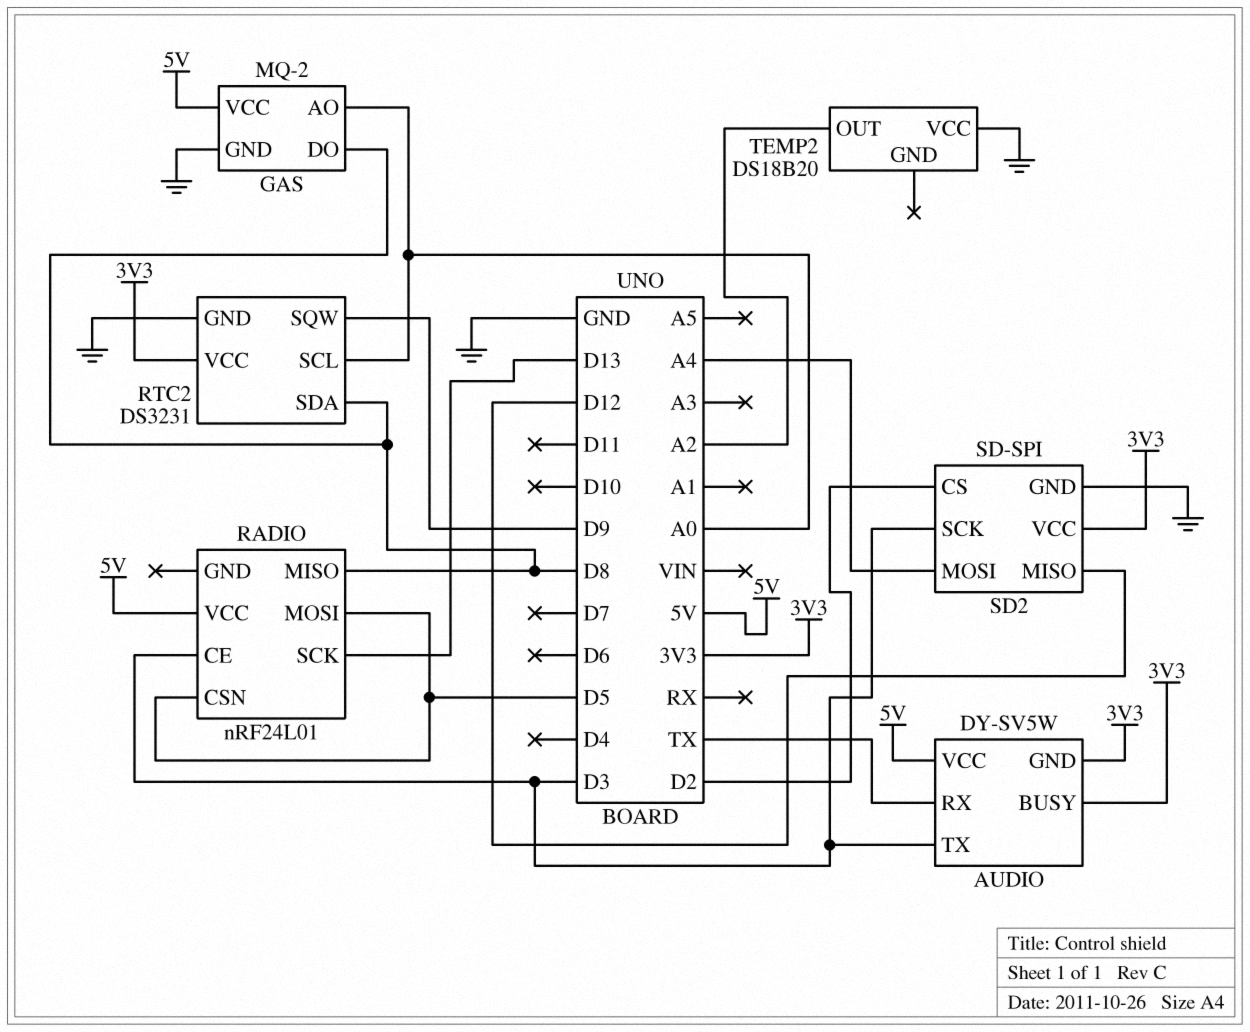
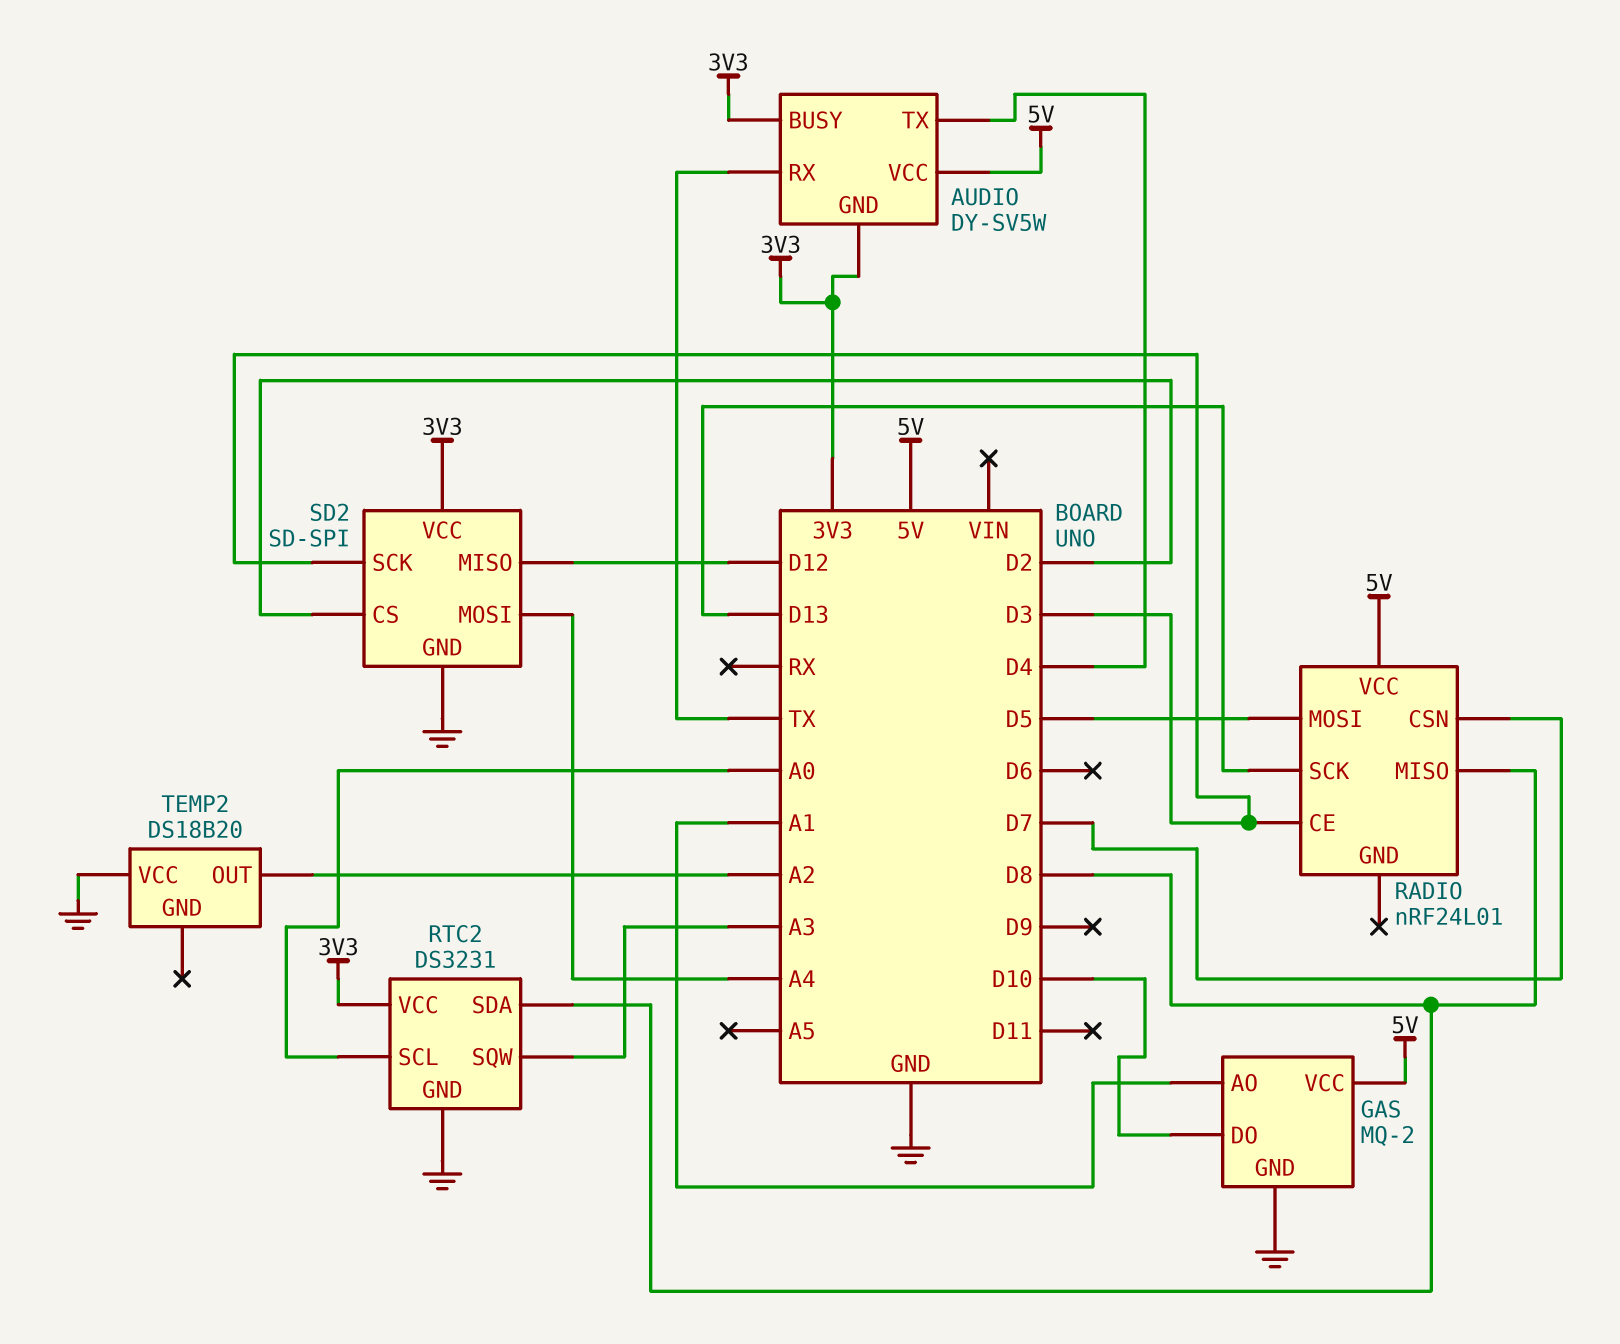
AUDIO pin TX: D3 -> D4
GAS pin AO: A0 -> A1
GAS pin DO: D8 -> D10
RADIO pin CSN: D5 -> D7
RTC2 pin SQW: D9 -> A3

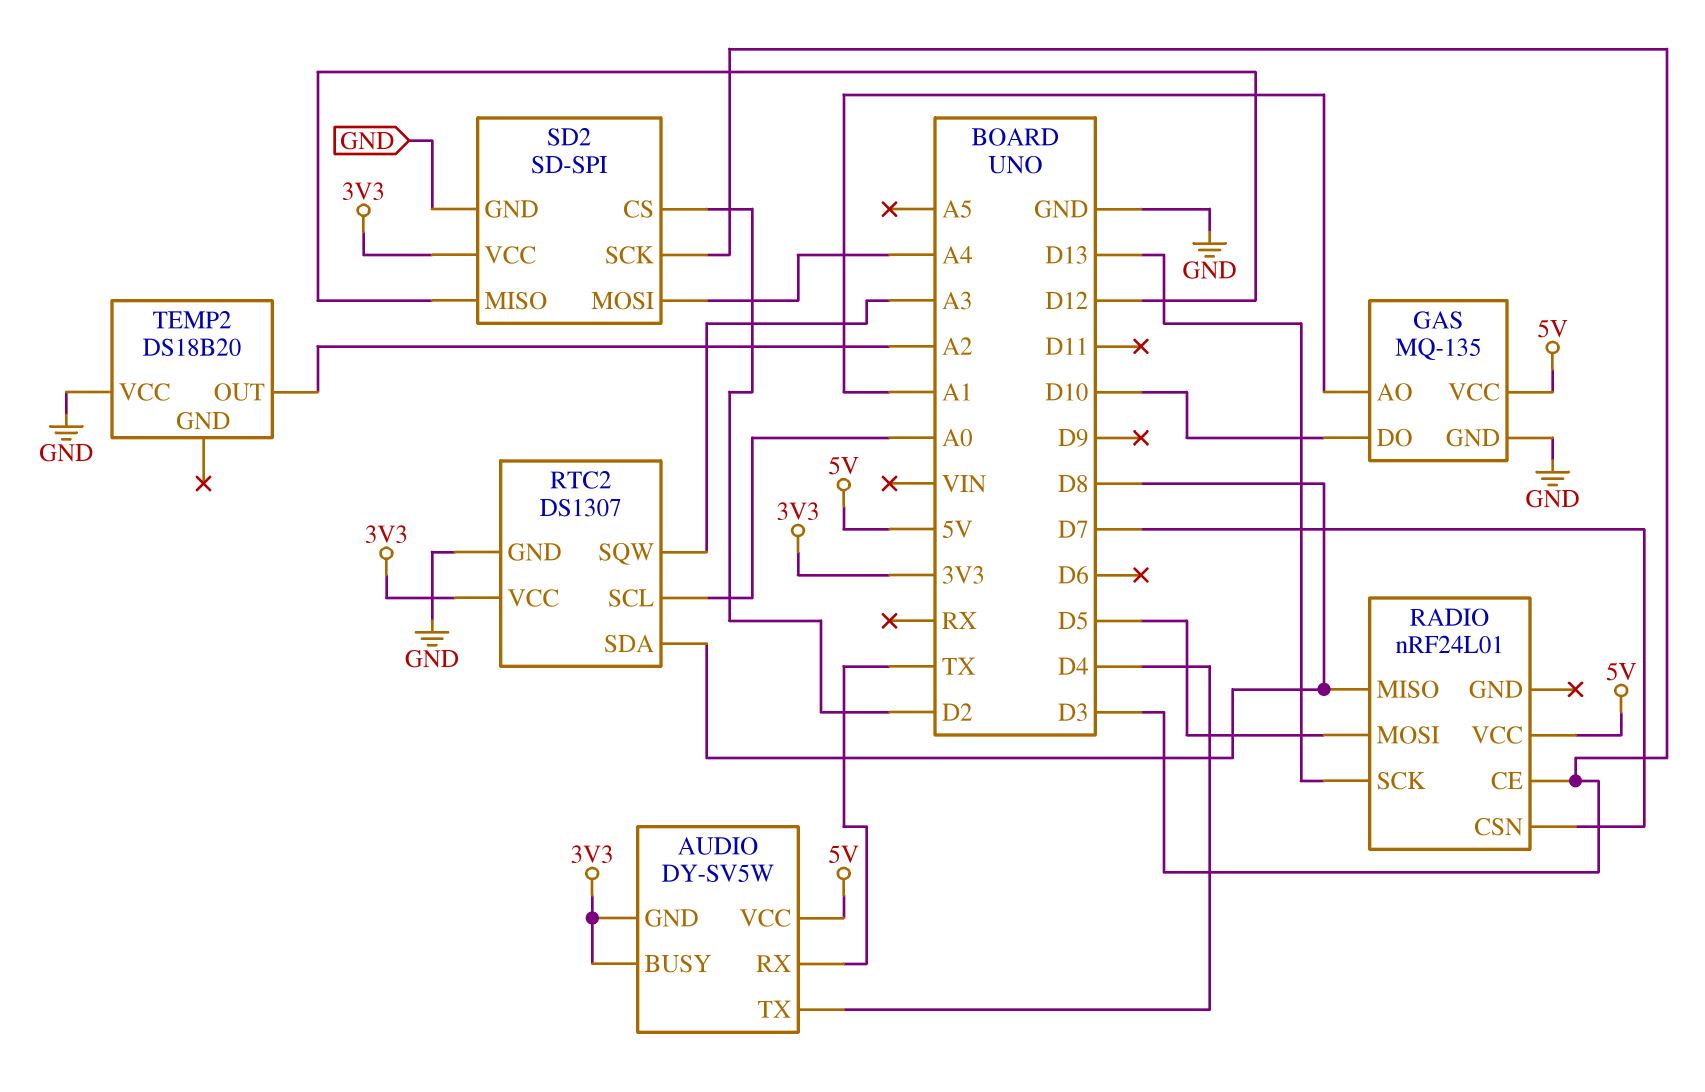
GAS: MQ-2 -> MQ-135
RTC2: DS3231 -> DS1307

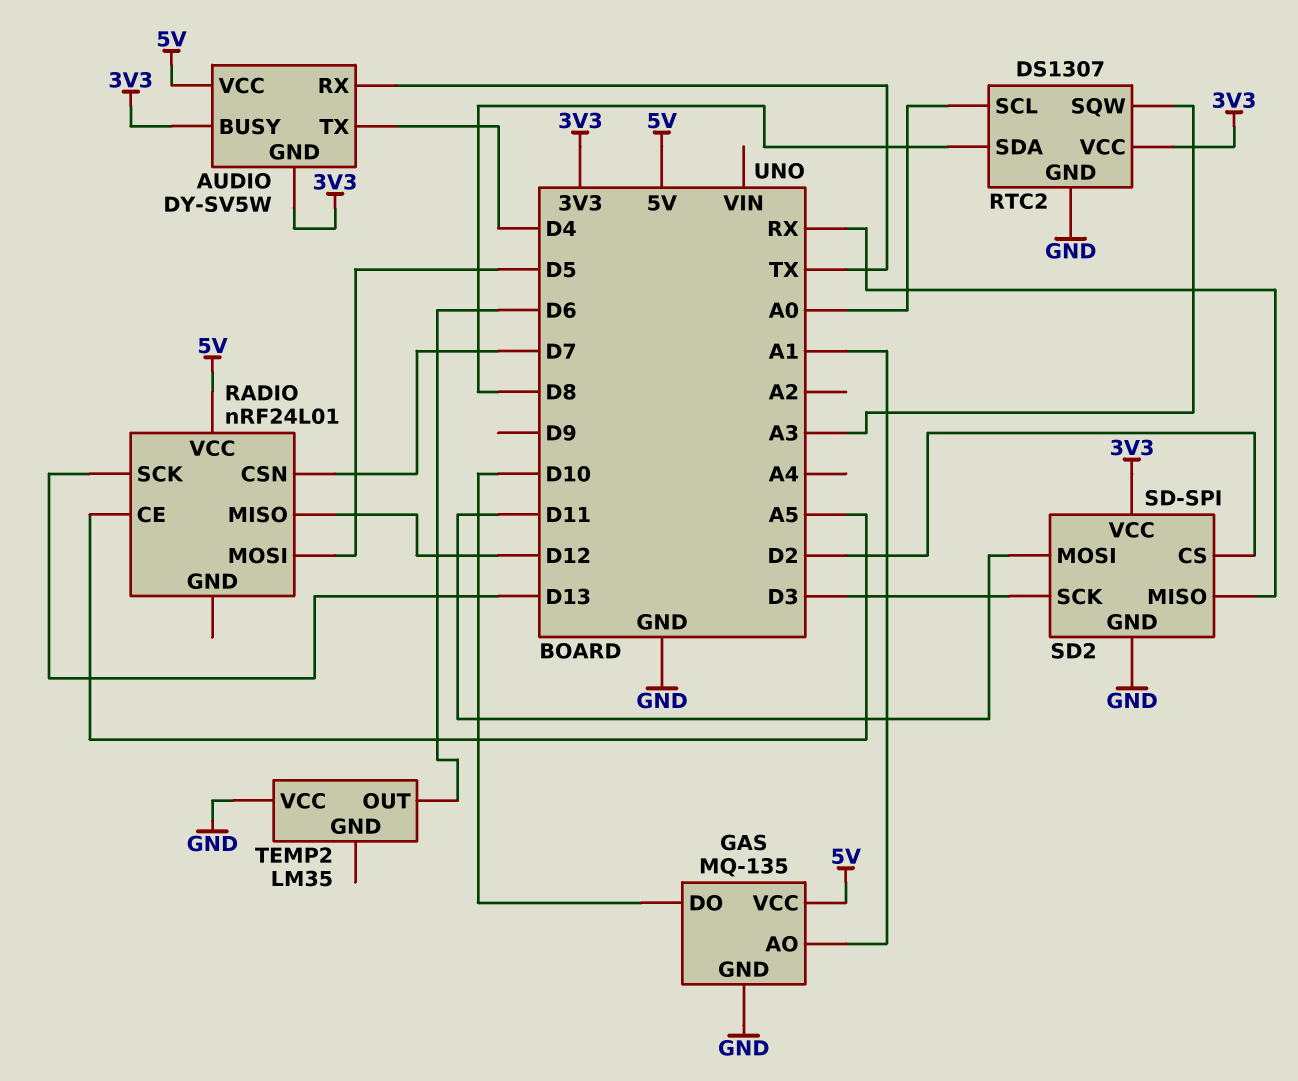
RADIO pin CE: D3 -> A5
RADIO pin MISO: D8 -> D12
SD2 pin MISO: D12 -> RX
SD2 pin MOSI: A4 -> D11
TEMP2: DS18B20 -> LM35
TEMP2 pin OUT: A2 -> D6

